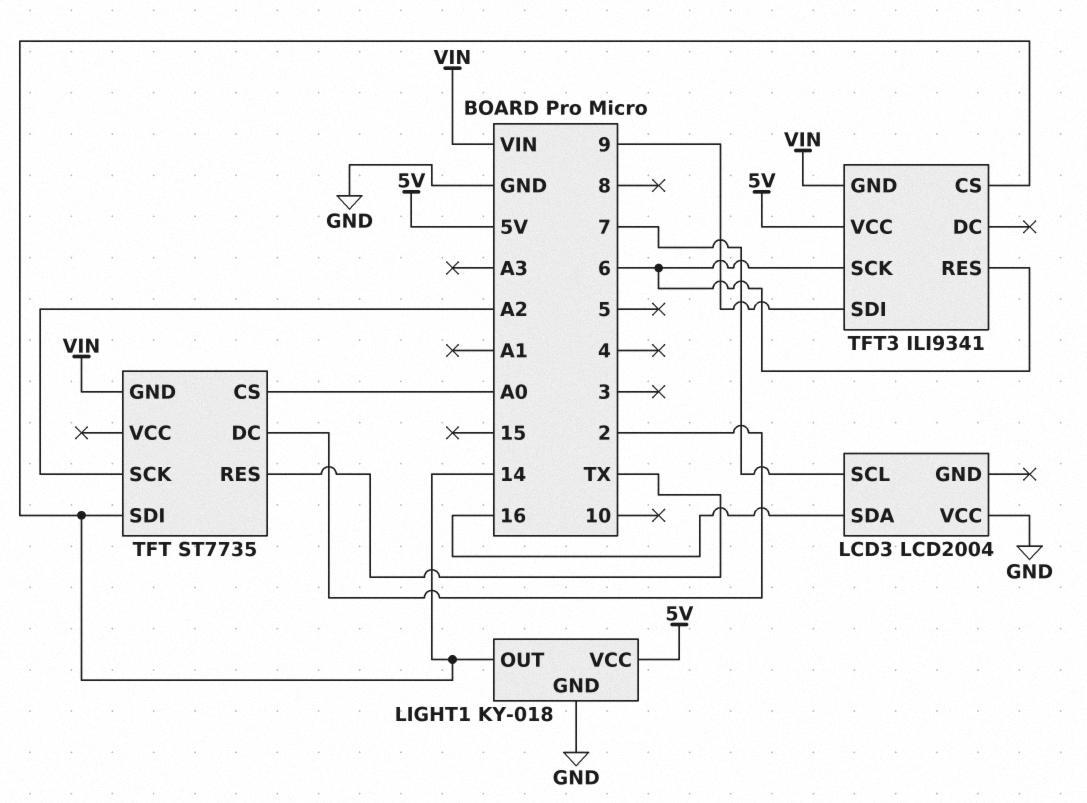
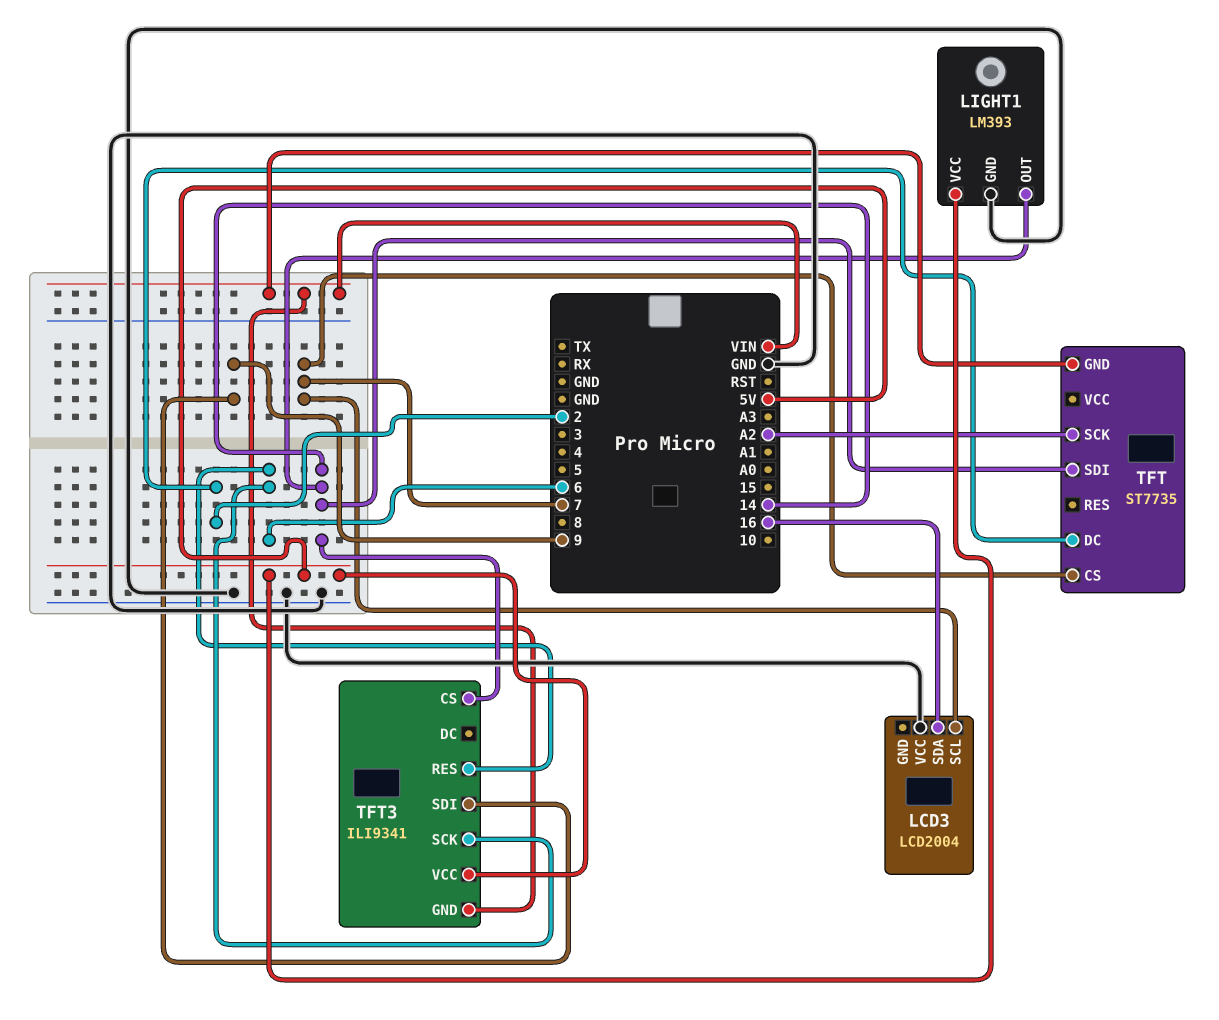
LIGHT1: KY-018 -> LM393
TFT pin CS: A0 -> 7
TFT pin RES: TX -> none

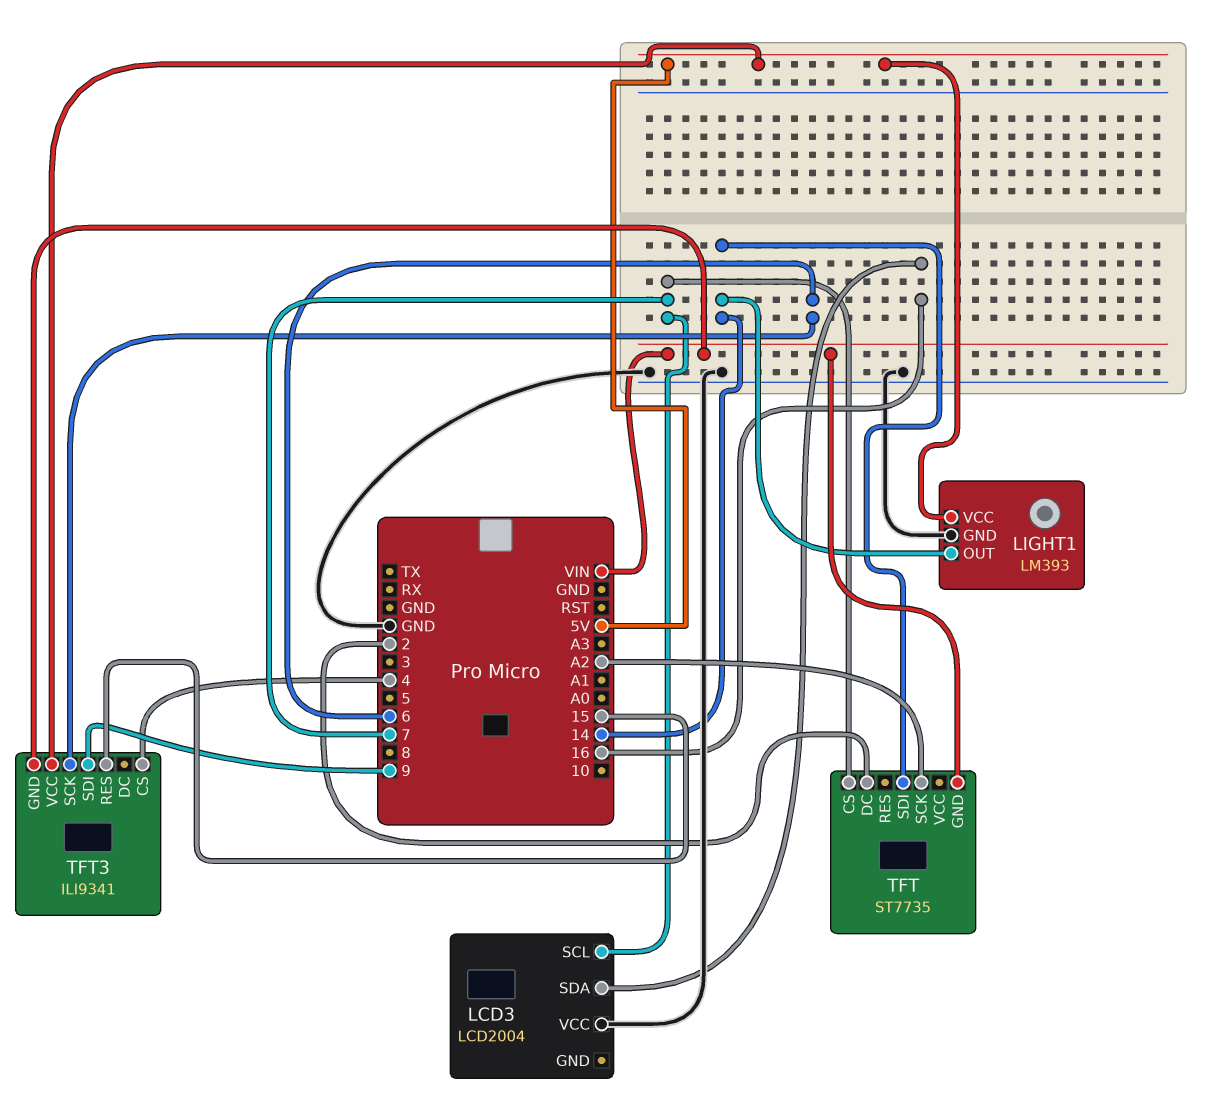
TFT3 pin CS: 14 -> 4
TFT3 pin RES: 6 -> 15

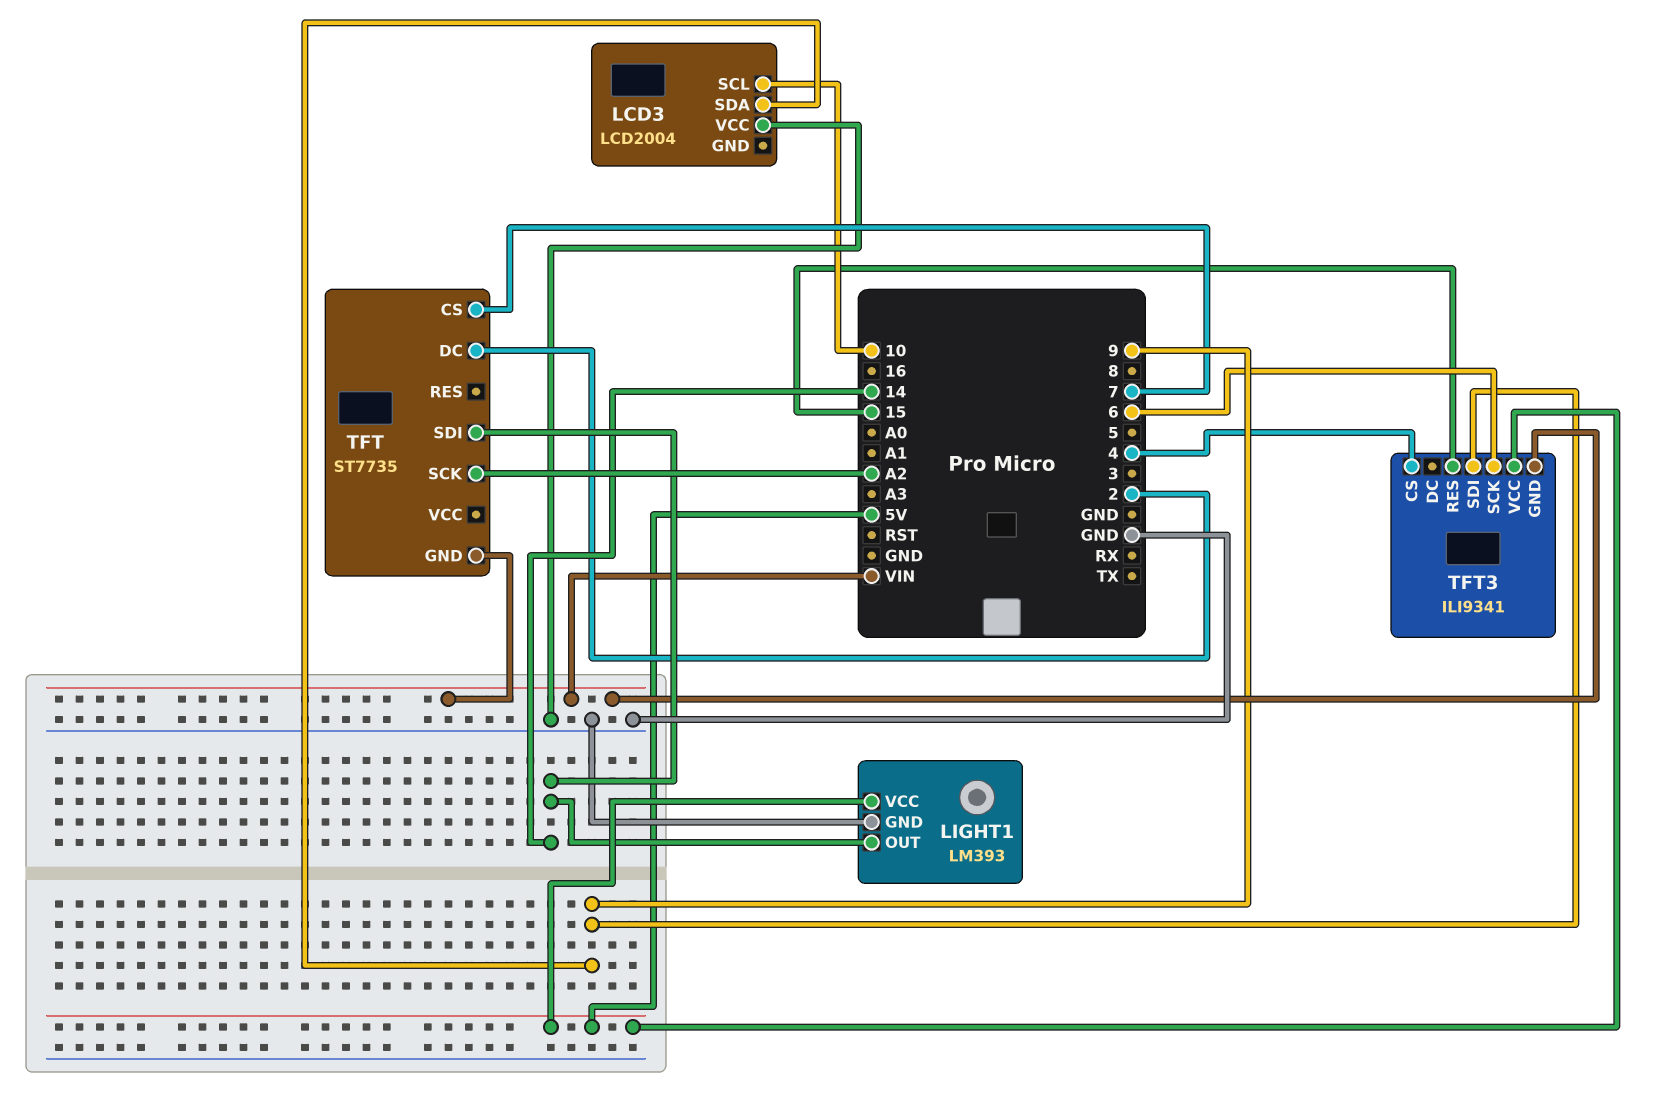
LCD3 pin SCL: 7 -> 10
LCD3 pin SDA: 16 -> 9

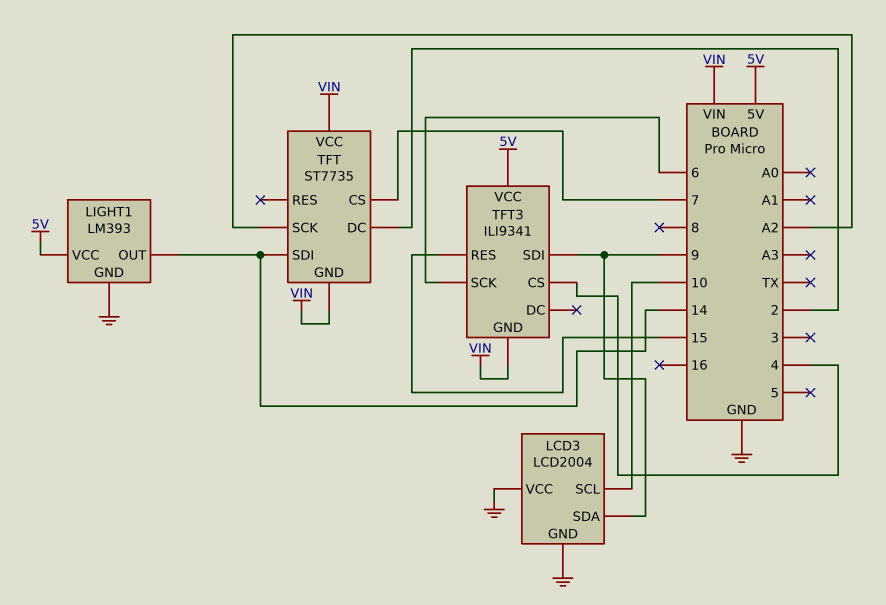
LCD3 pin GND: none -> GND
TFT pin VCC: none -> VIN

